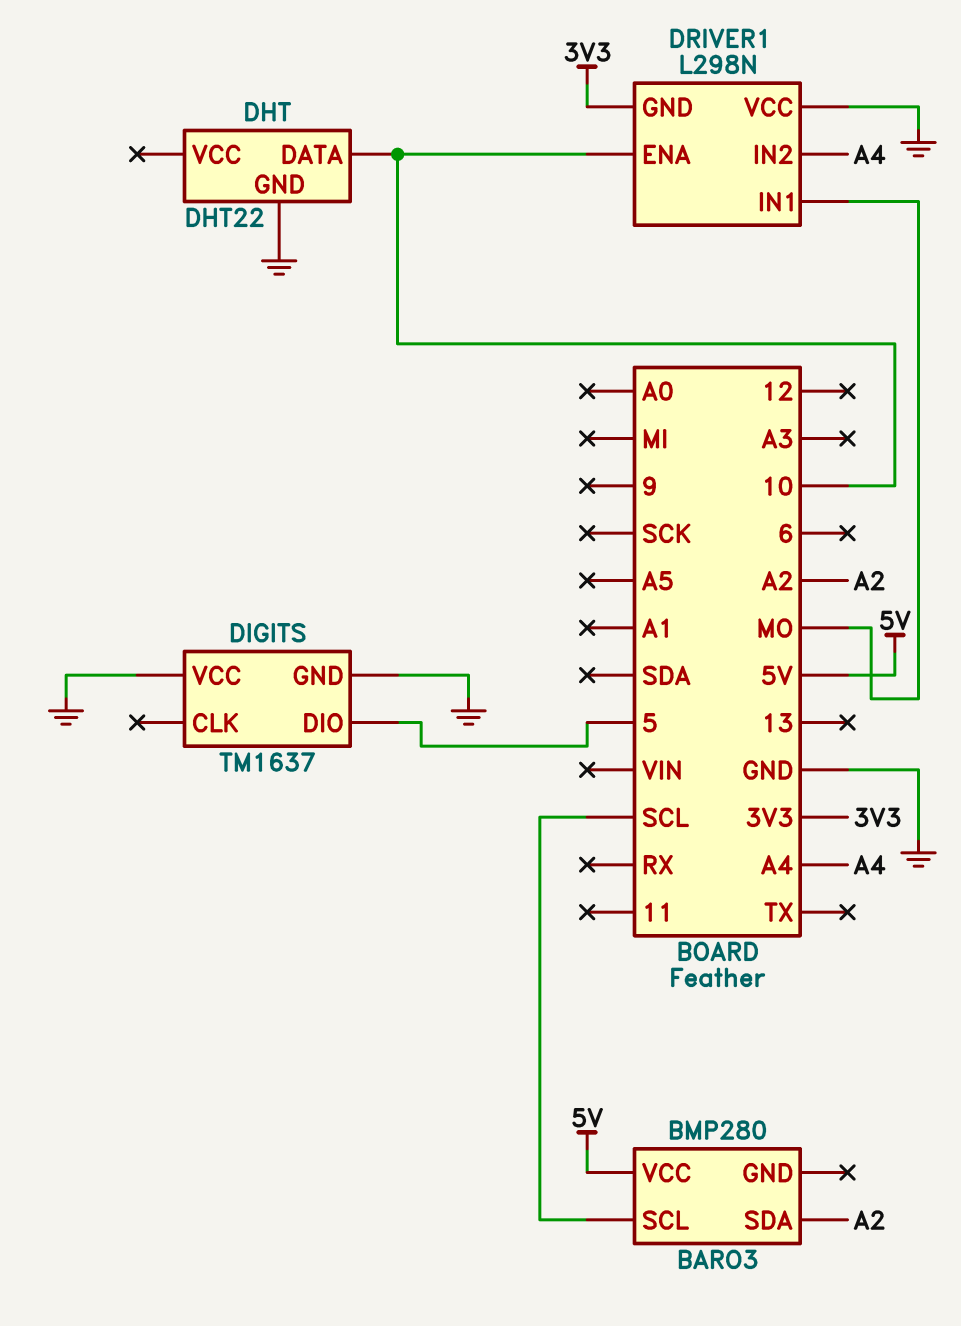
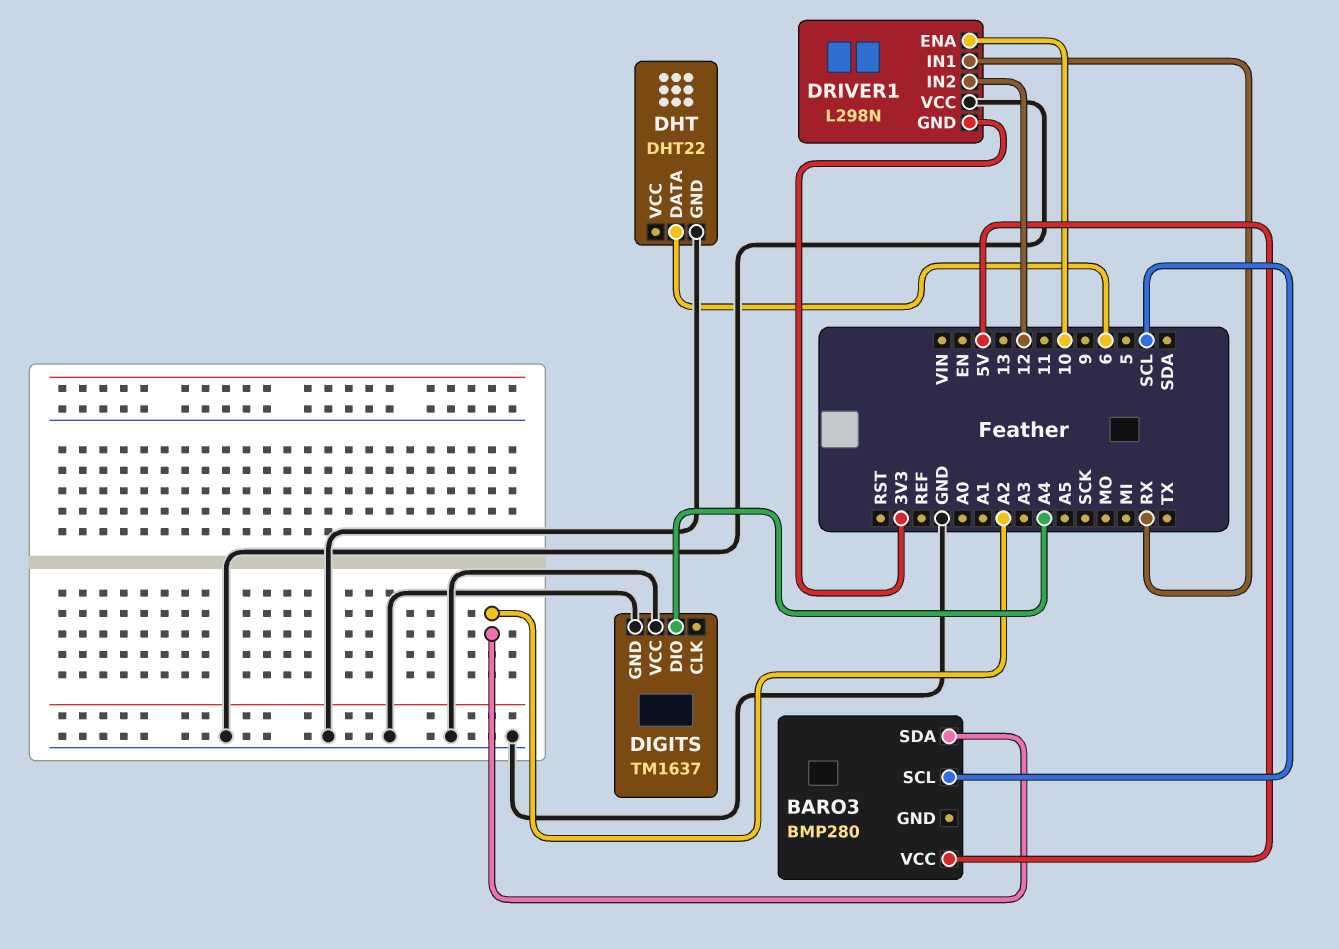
DHT pin DATA: 10 -> 6
DIGITS pin DIO: 5 -> A4
DRIVER1 pin IN1: MO -> RX
DRIVER1 pin IN2: A4 -> 12

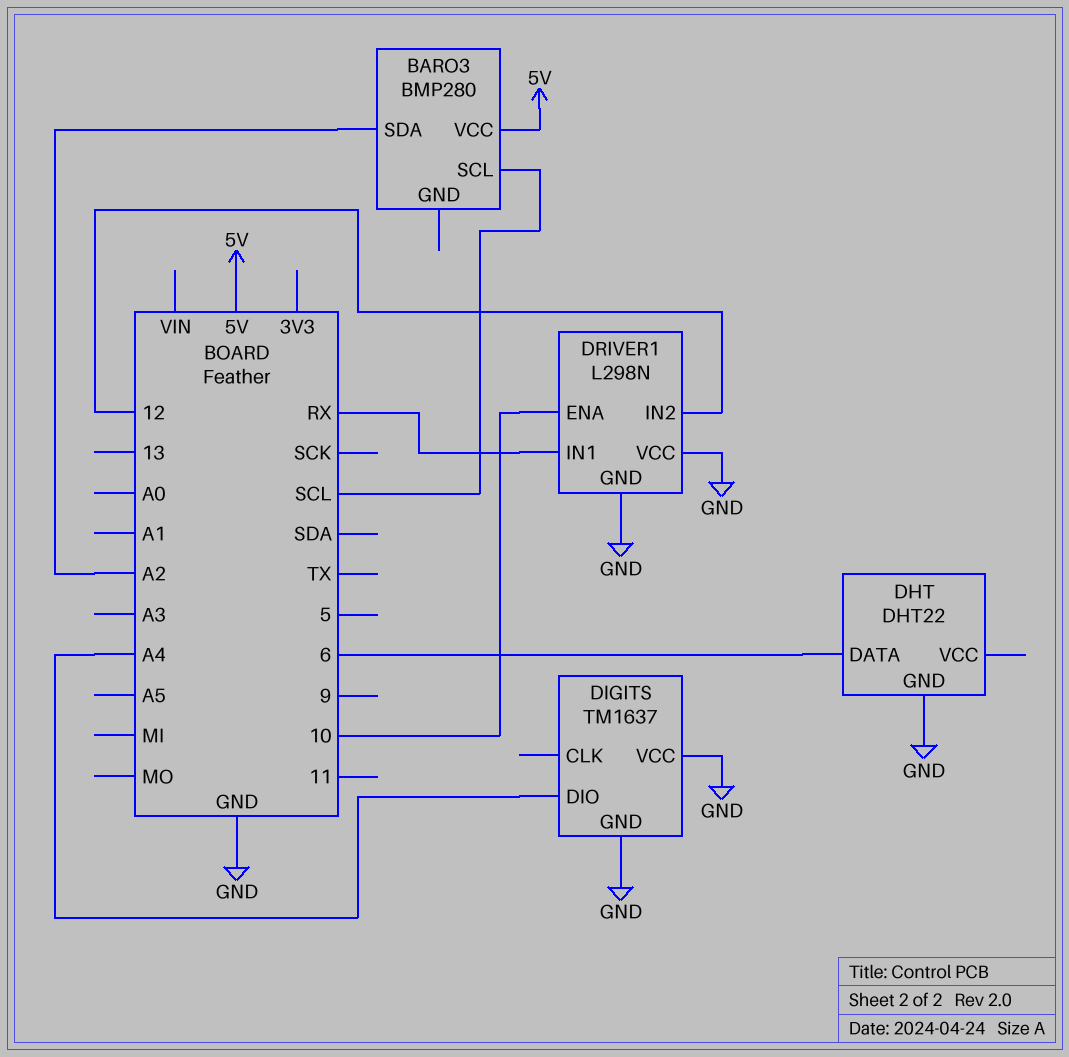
DRIVER1 pin GND: 3V3 -> GND

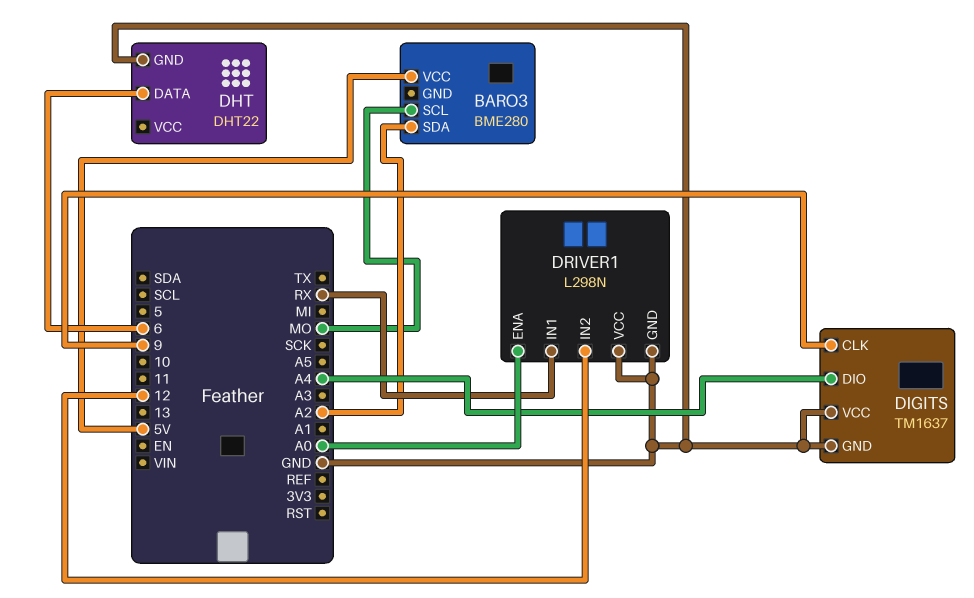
BARO3: BMP280 -> BME280
BARO3 pin SCL: SCL -> MO
DIGITS pin CLK: none -> 9
DRIVER1 pin ENA: 10 -> A0

